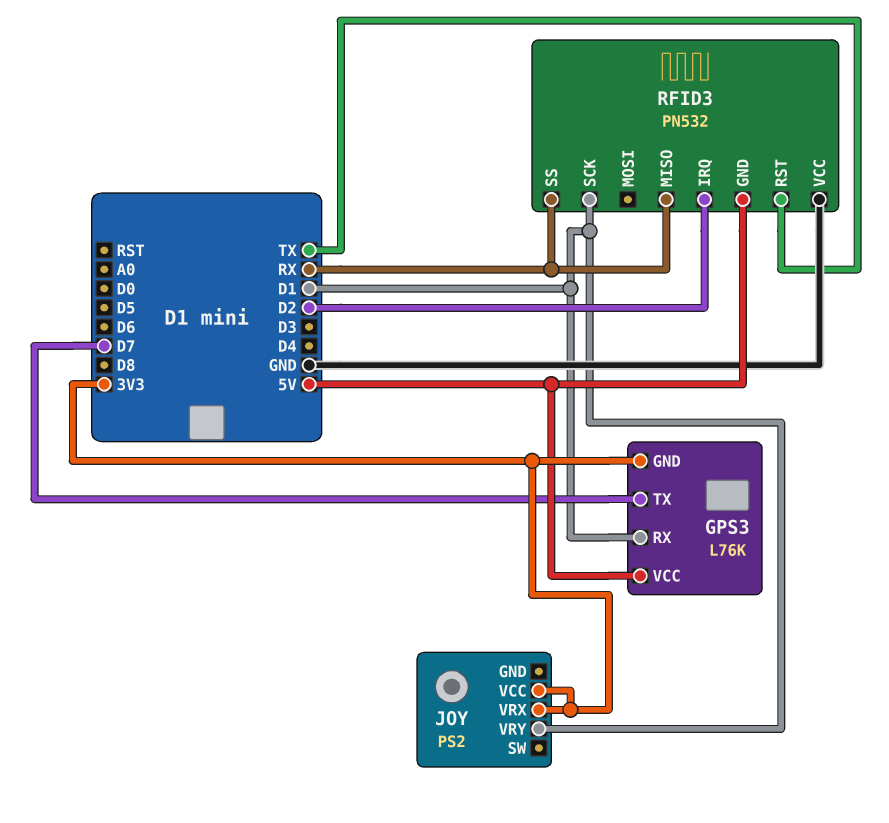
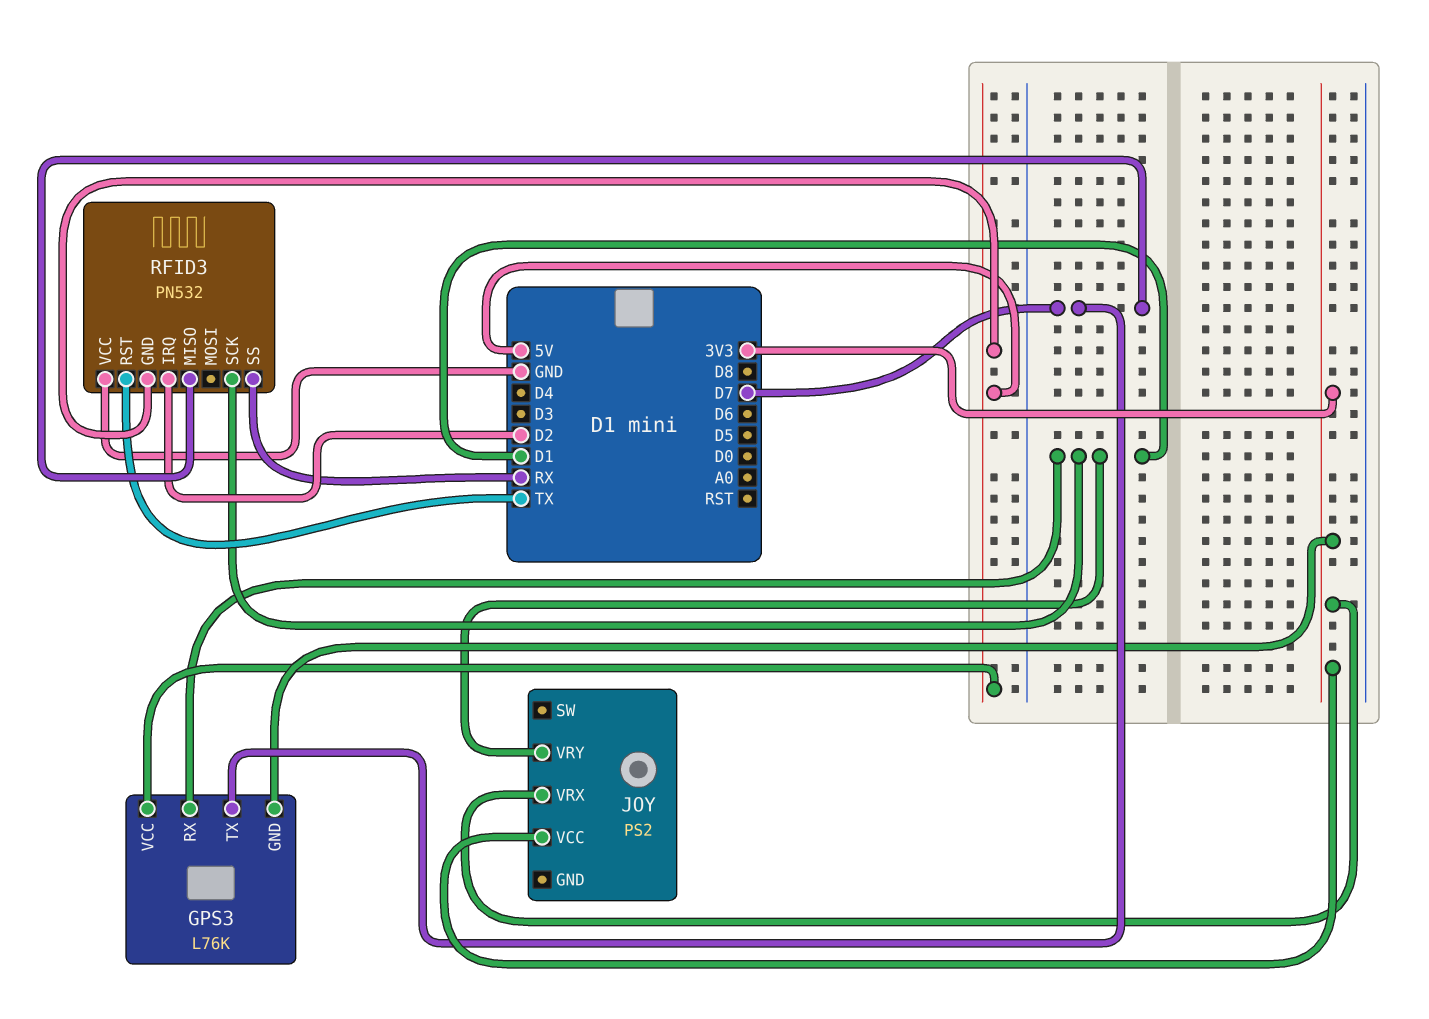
RFID3 pin MISO: RX -> D7

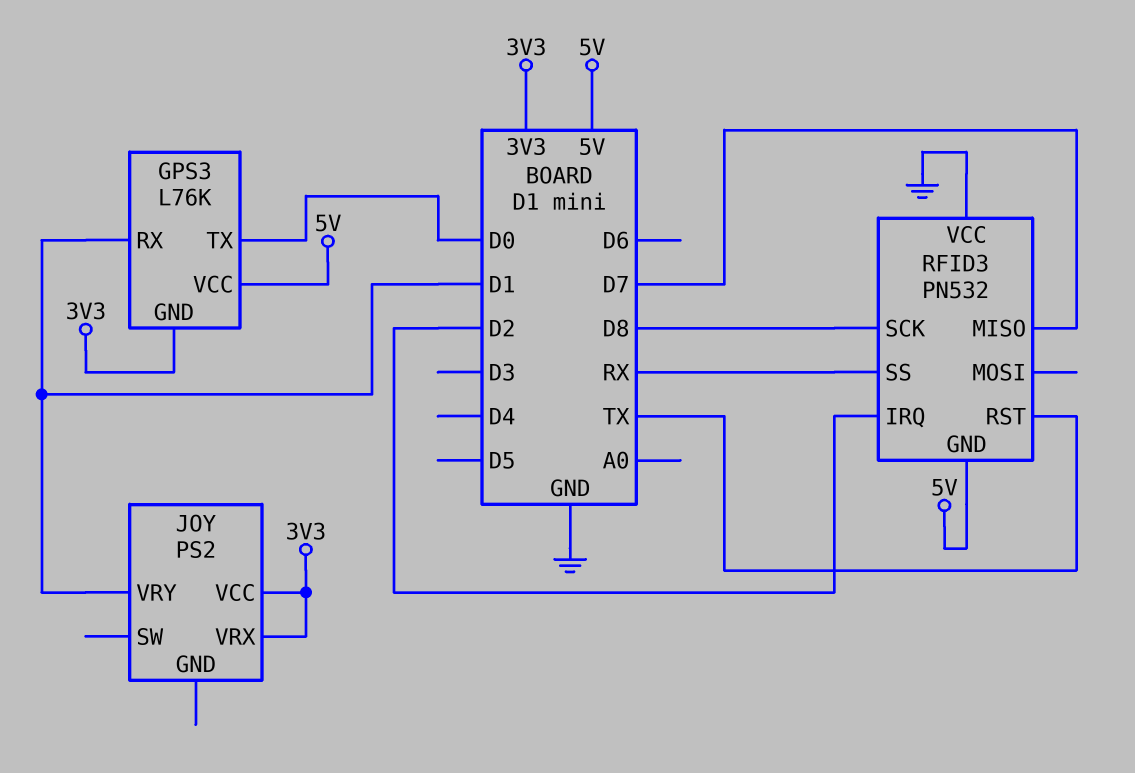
GPS3 pin TX: D7 -> D0
RFID3 pin SCK: D1 -> D8

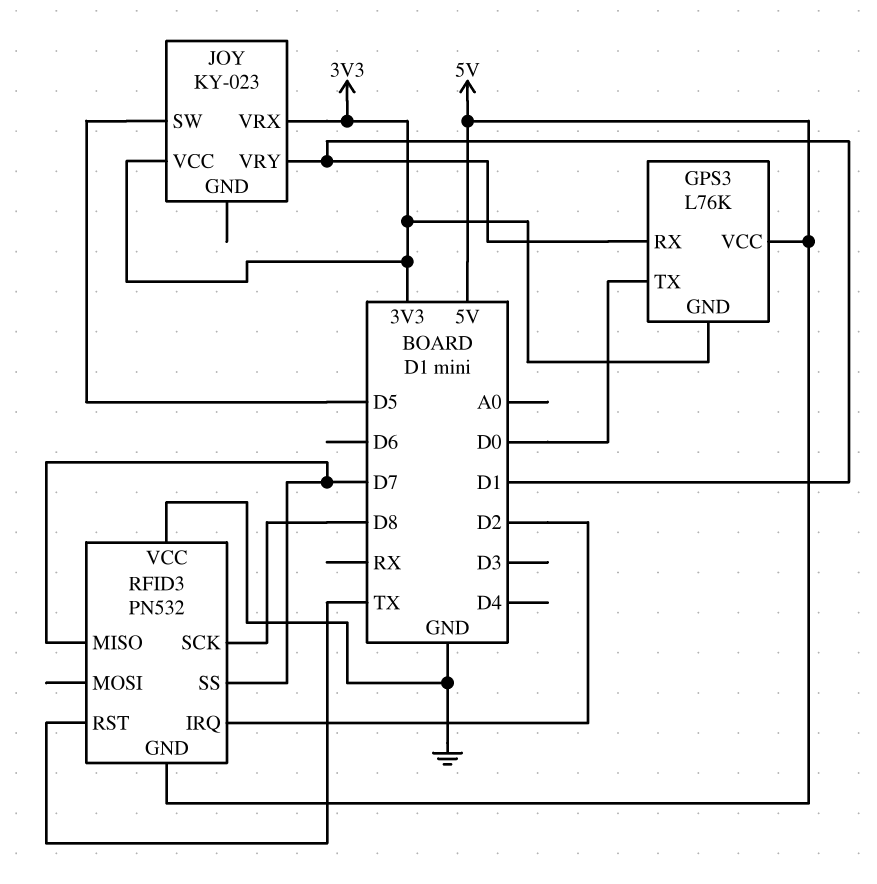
JOY: PS2 -> KY-023
JOY pin SW: none -> D5
RFID3 pin SS: RX -> D7

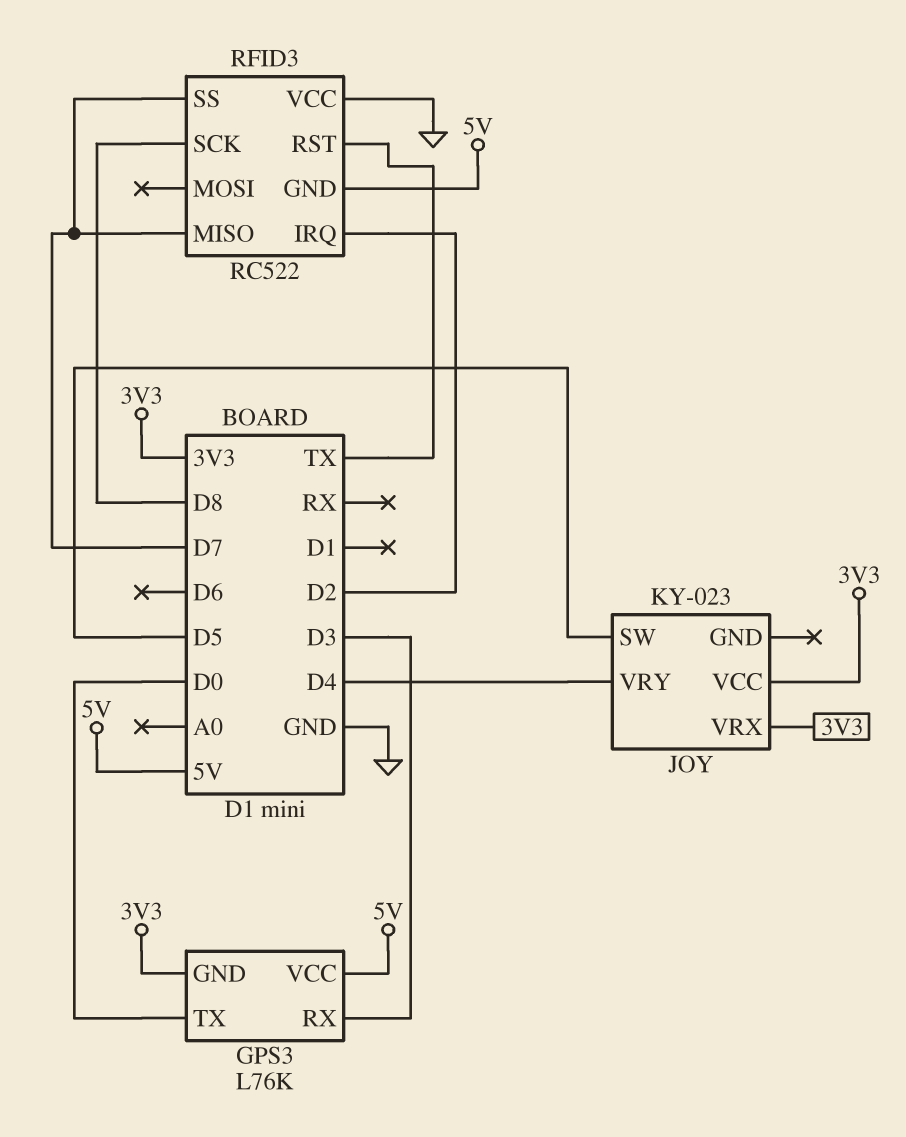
GPS3 pin RX: D1 -> D3
JOY pin VRY: D1 -> D4
RFID3: PN532 -> RC522

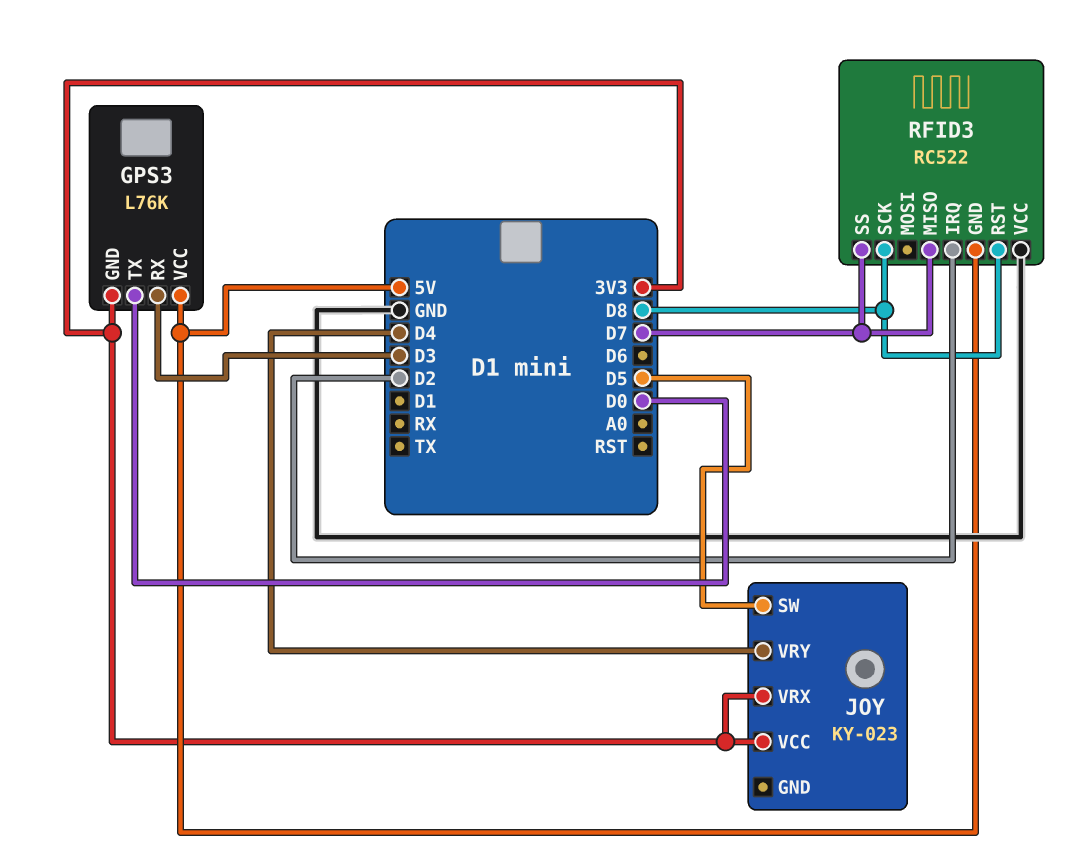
RFID3 pin RST: TX -> D8

